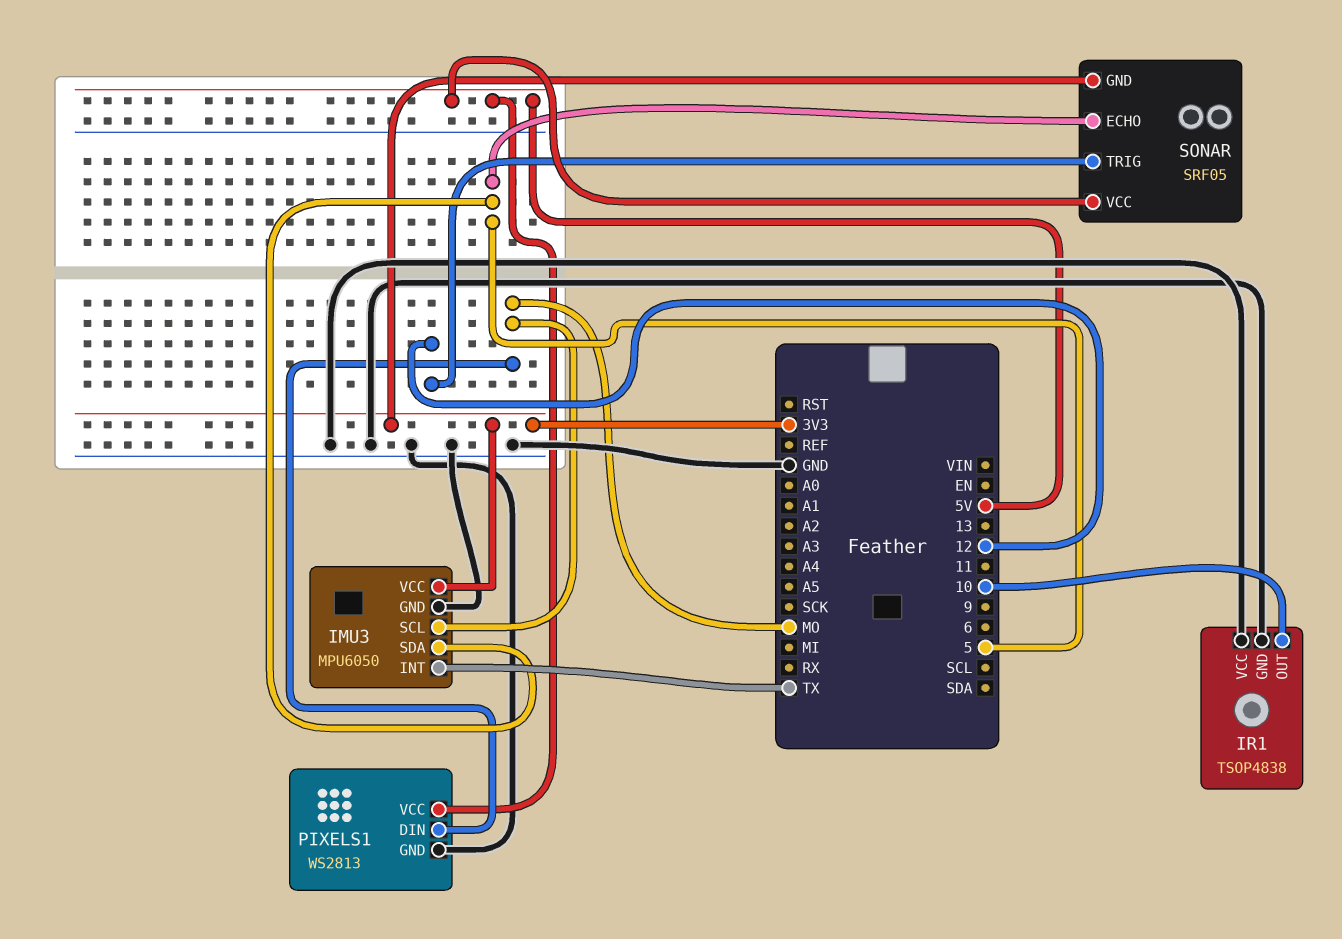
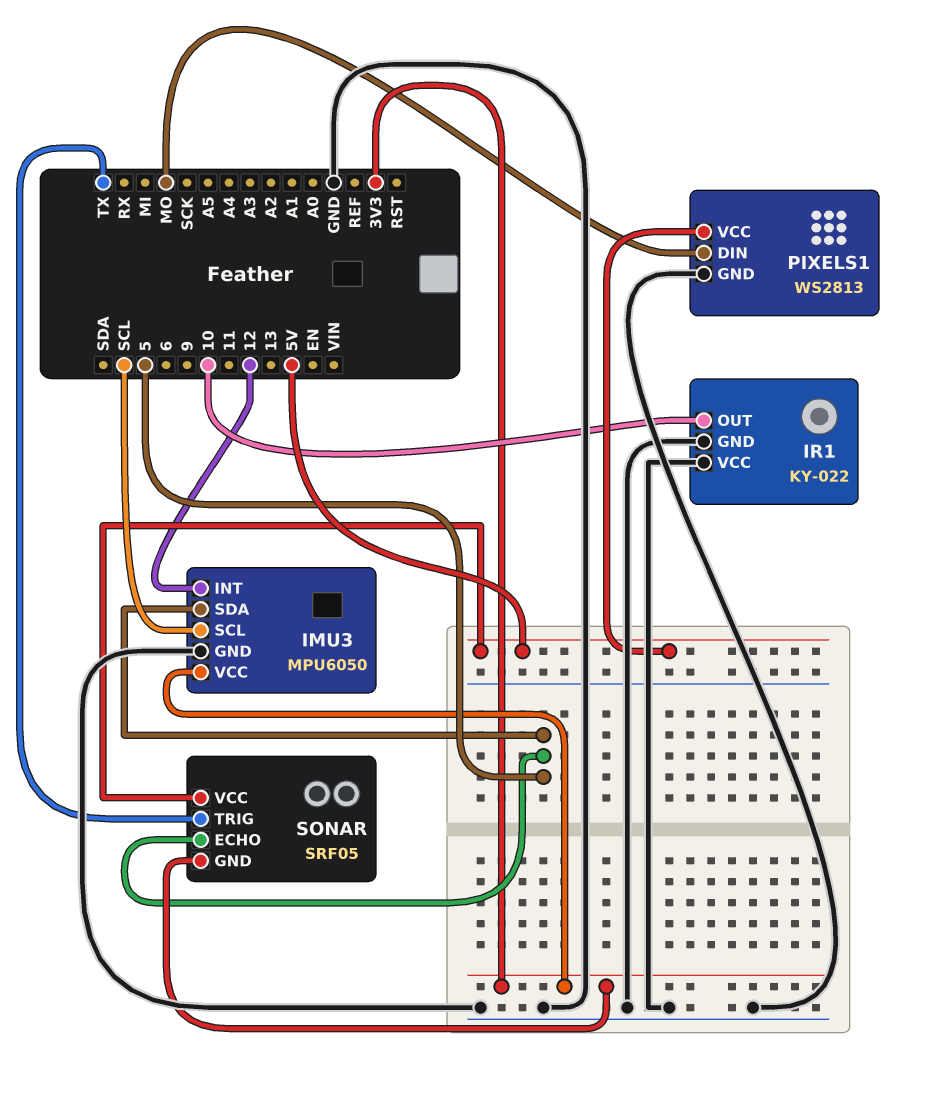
IMU3 pin INT: TX -> 12
IMU3 pin SCL: MO -> SCL
IR1: TSOP4838 -> KY-022
SONAR pin TRIG: 12 -> TX

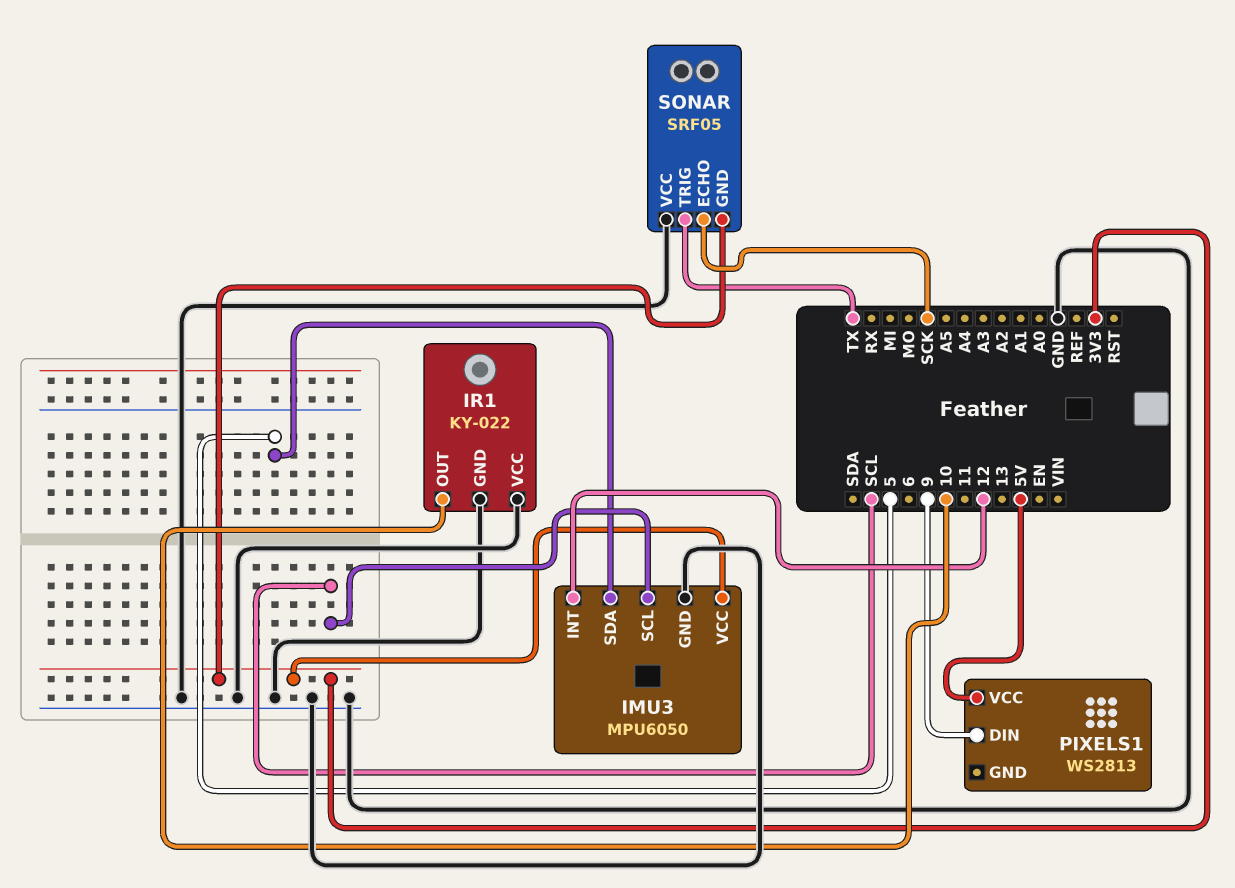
PIXELS1 pin DIN: MO -> 9
PIXELS1 pin GND: GND -> none
SONAR pin ECHO: 5 -> SCK
SONAR pin VCC: 5V -> GND

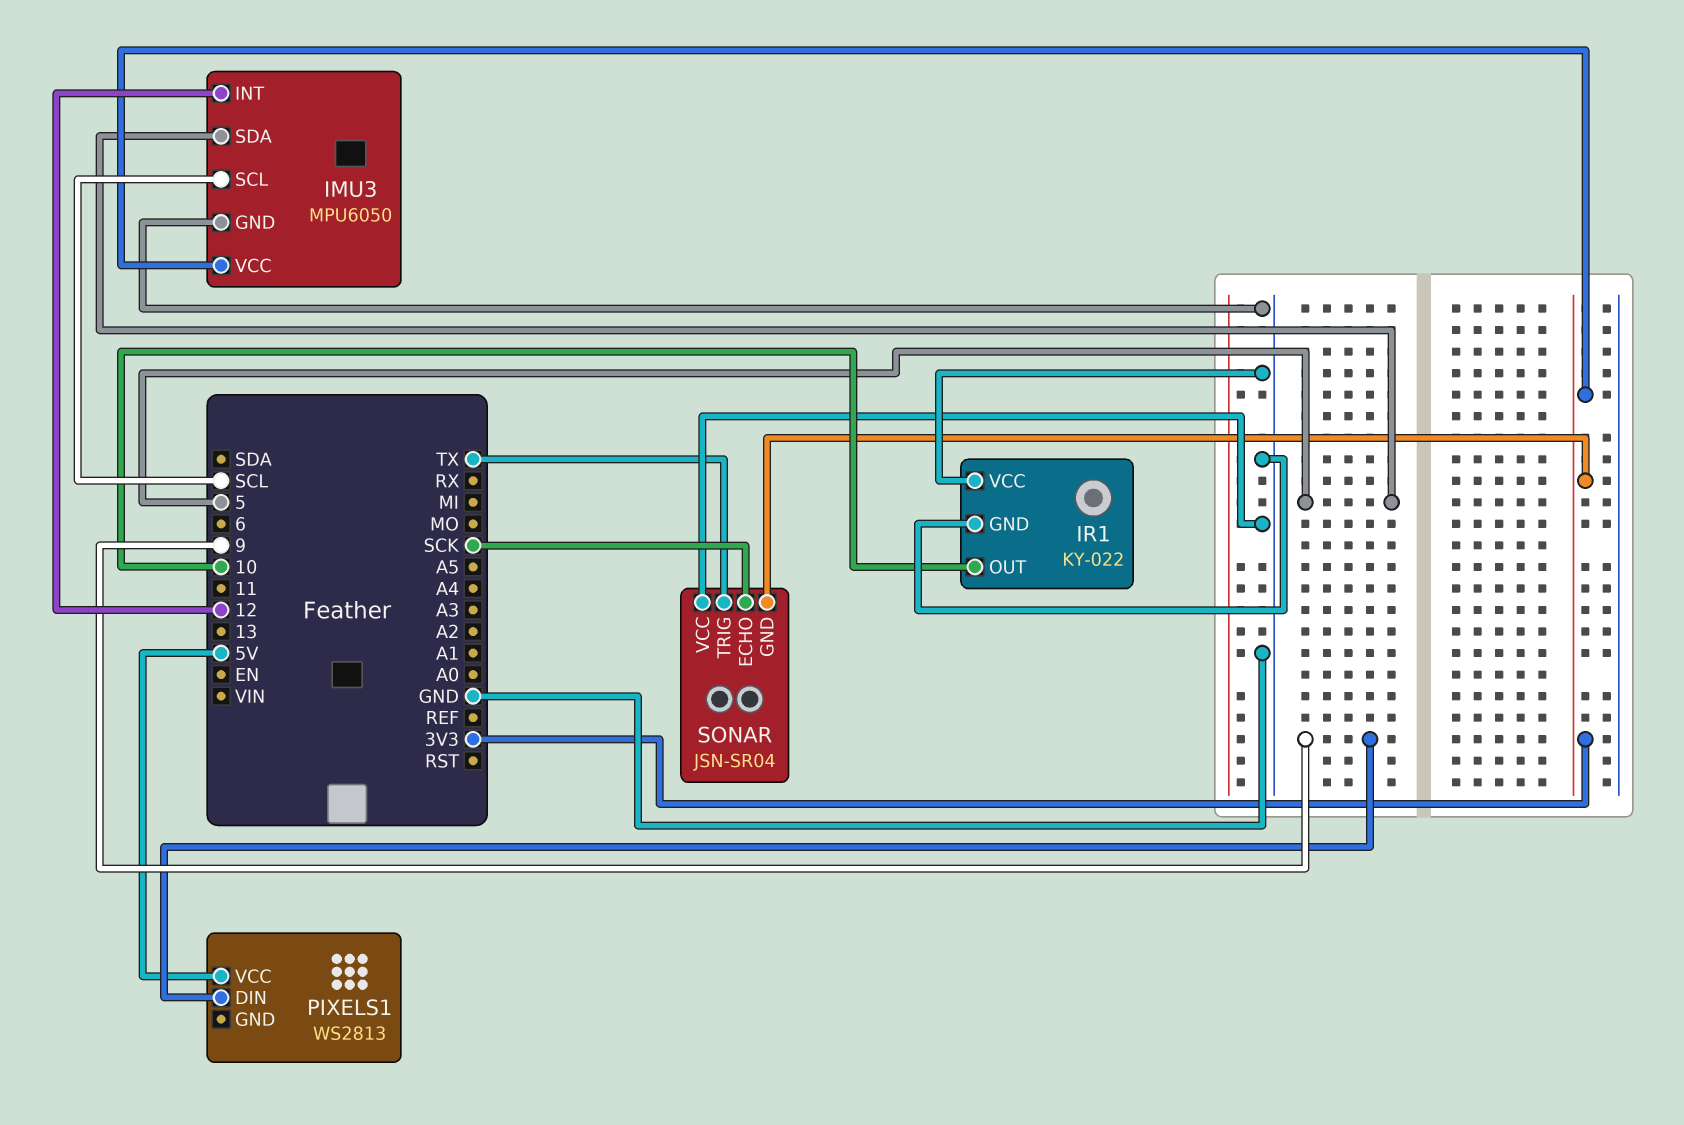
SONAR: SRF05 -> JSN-SR04

